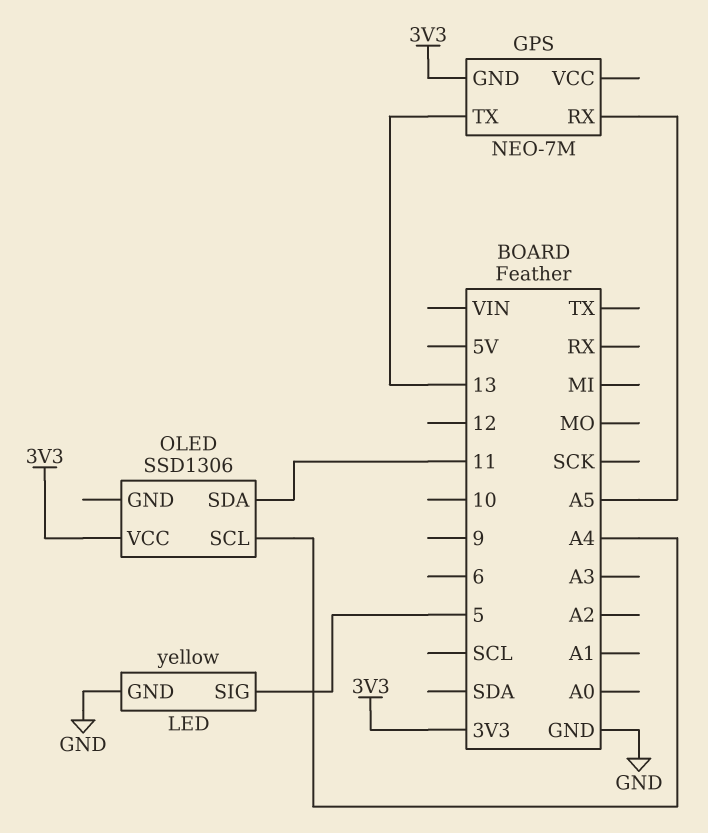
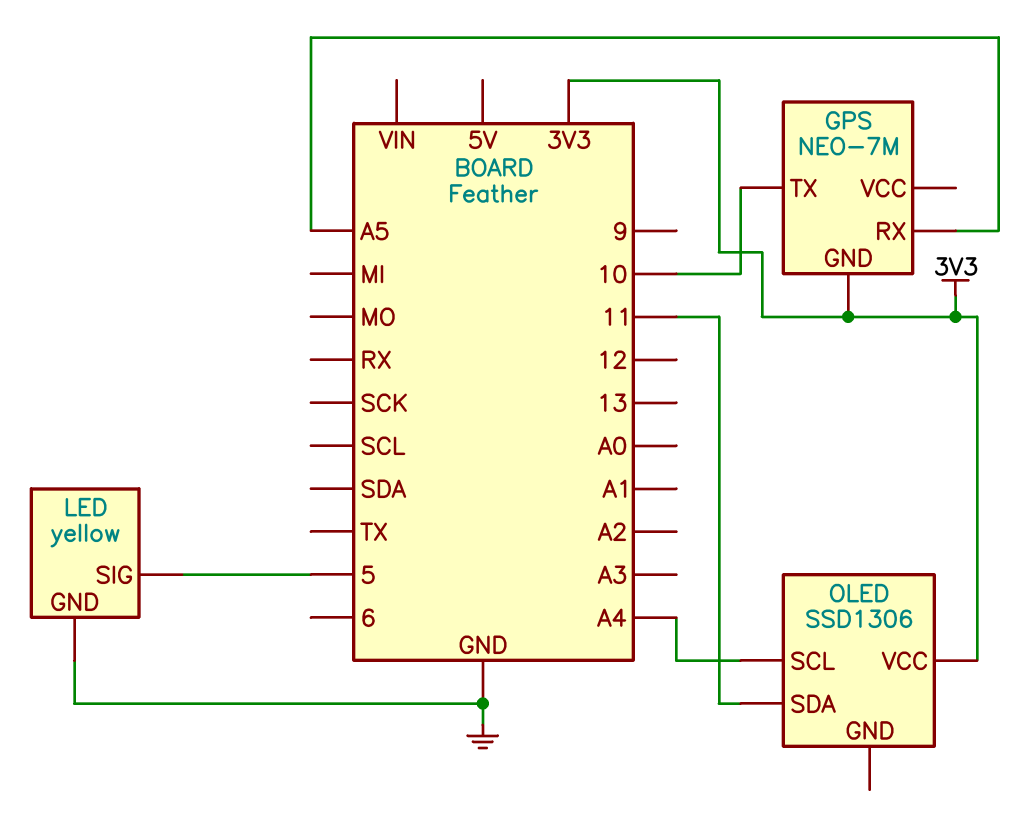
GPS pin TX: 13 -> 10

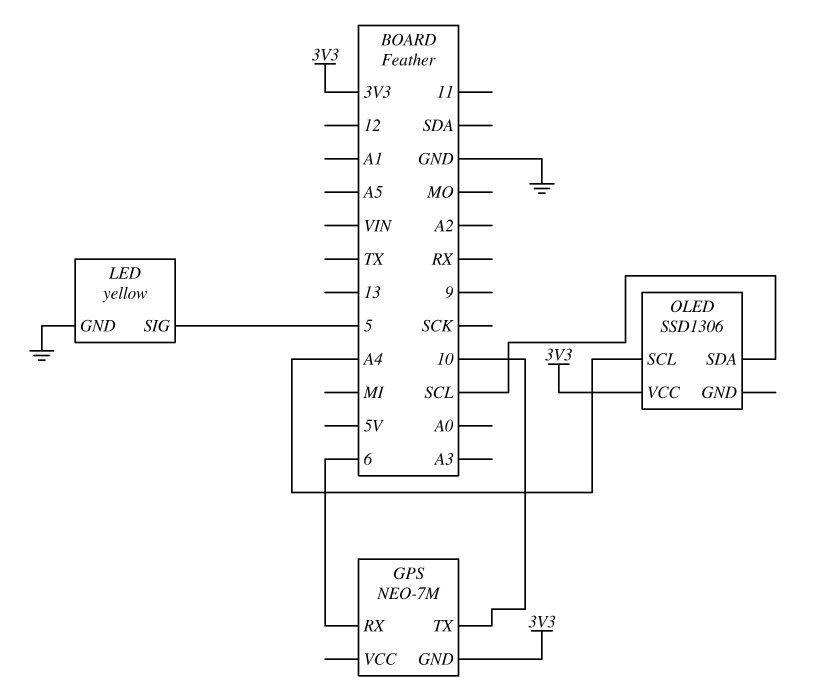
GPS pin RX: A5 -> 6
OLED pin SDA: 11 -> SCL

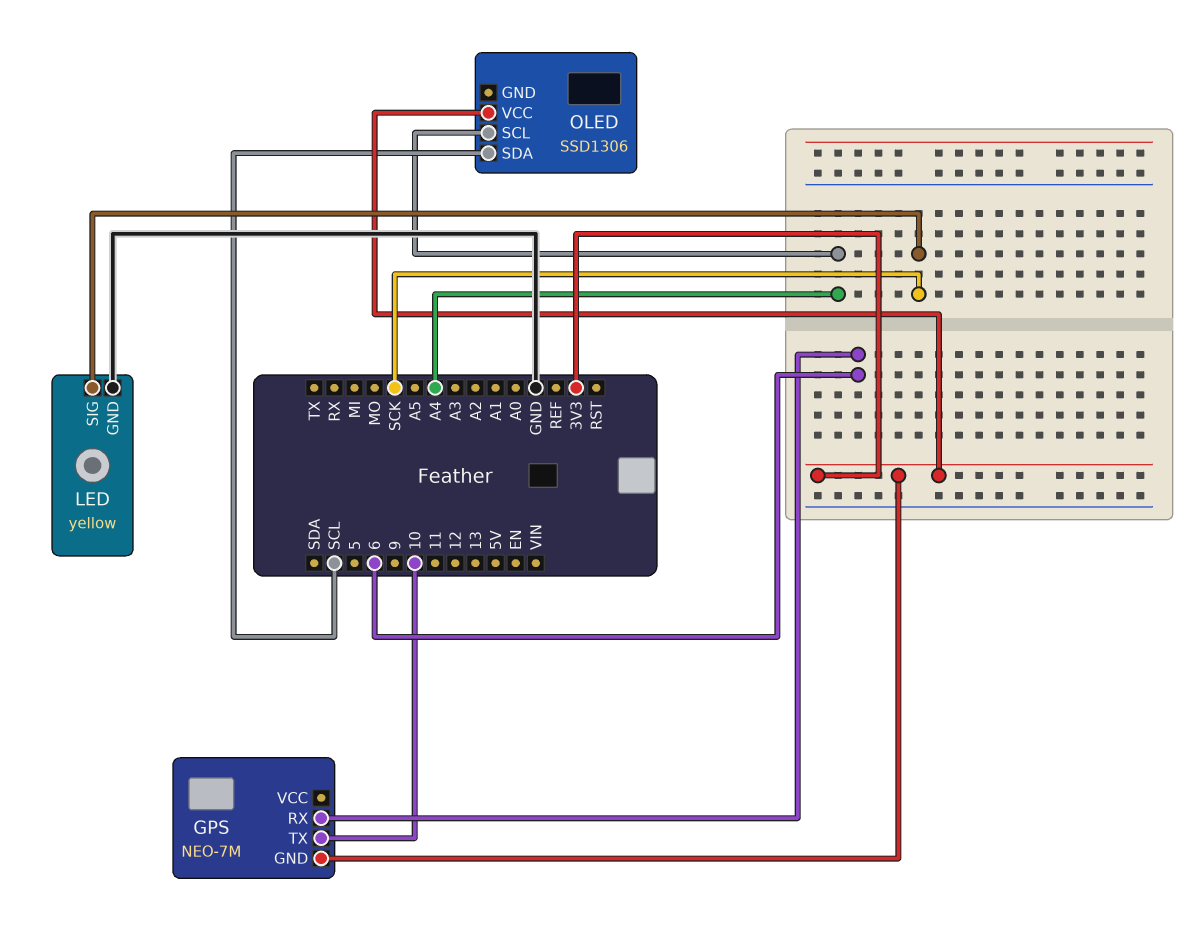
LED pin SIG: 5 -> SCK

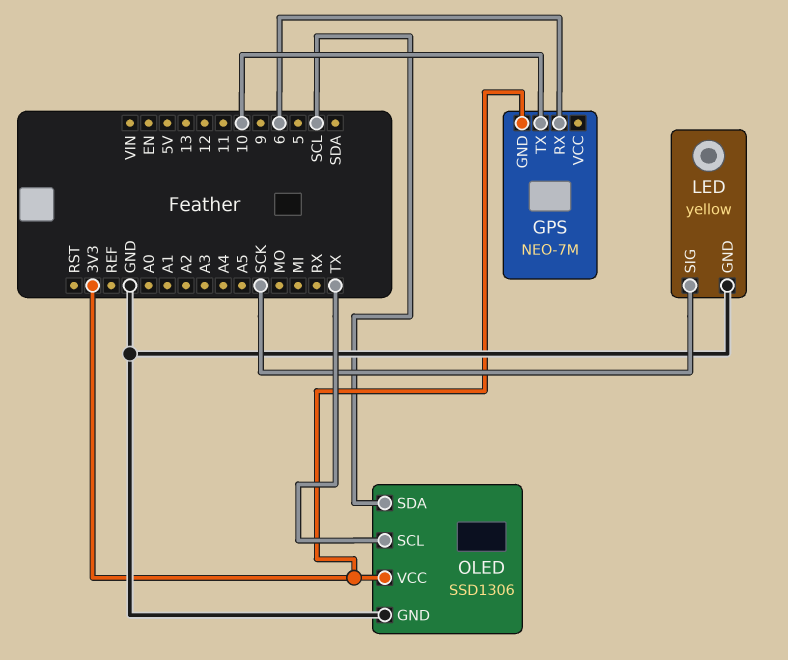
OLED pin GND: none -> GND
OLED pin SCL: A4 -> TX

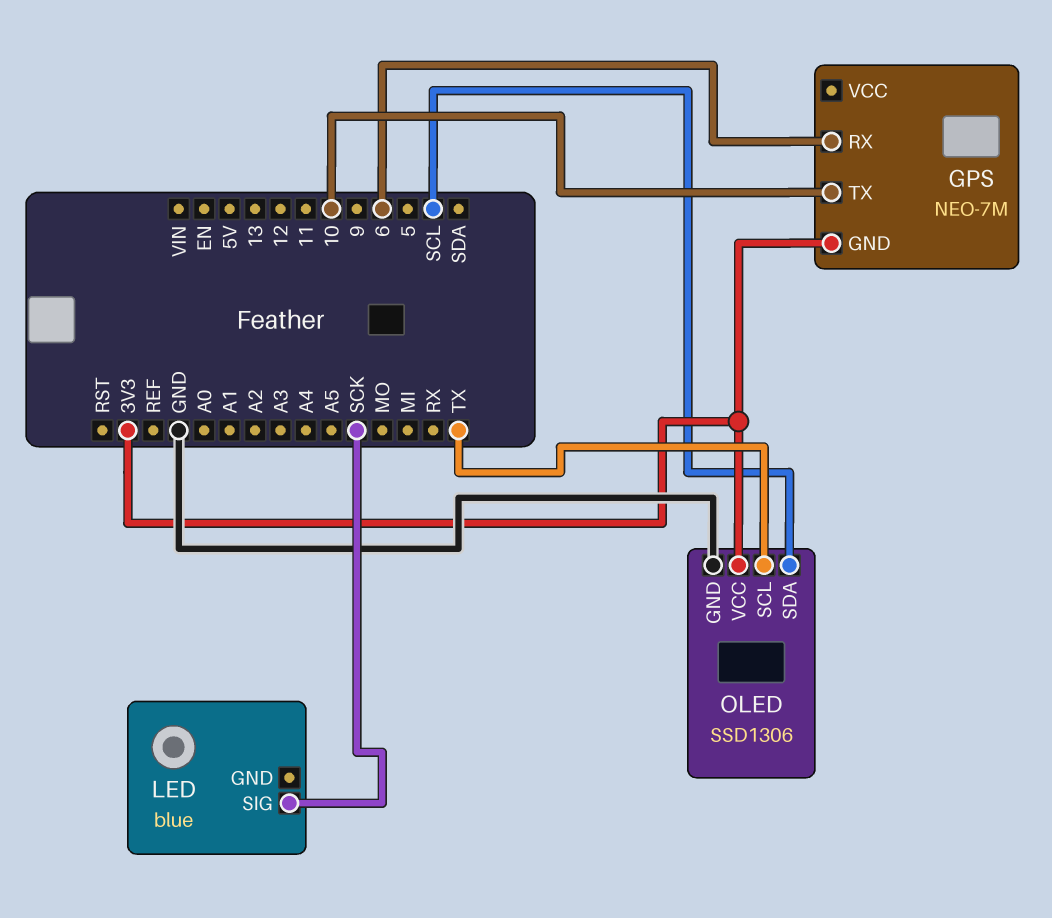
LED: yellow -> blue
LED pin GND: GND -> none

